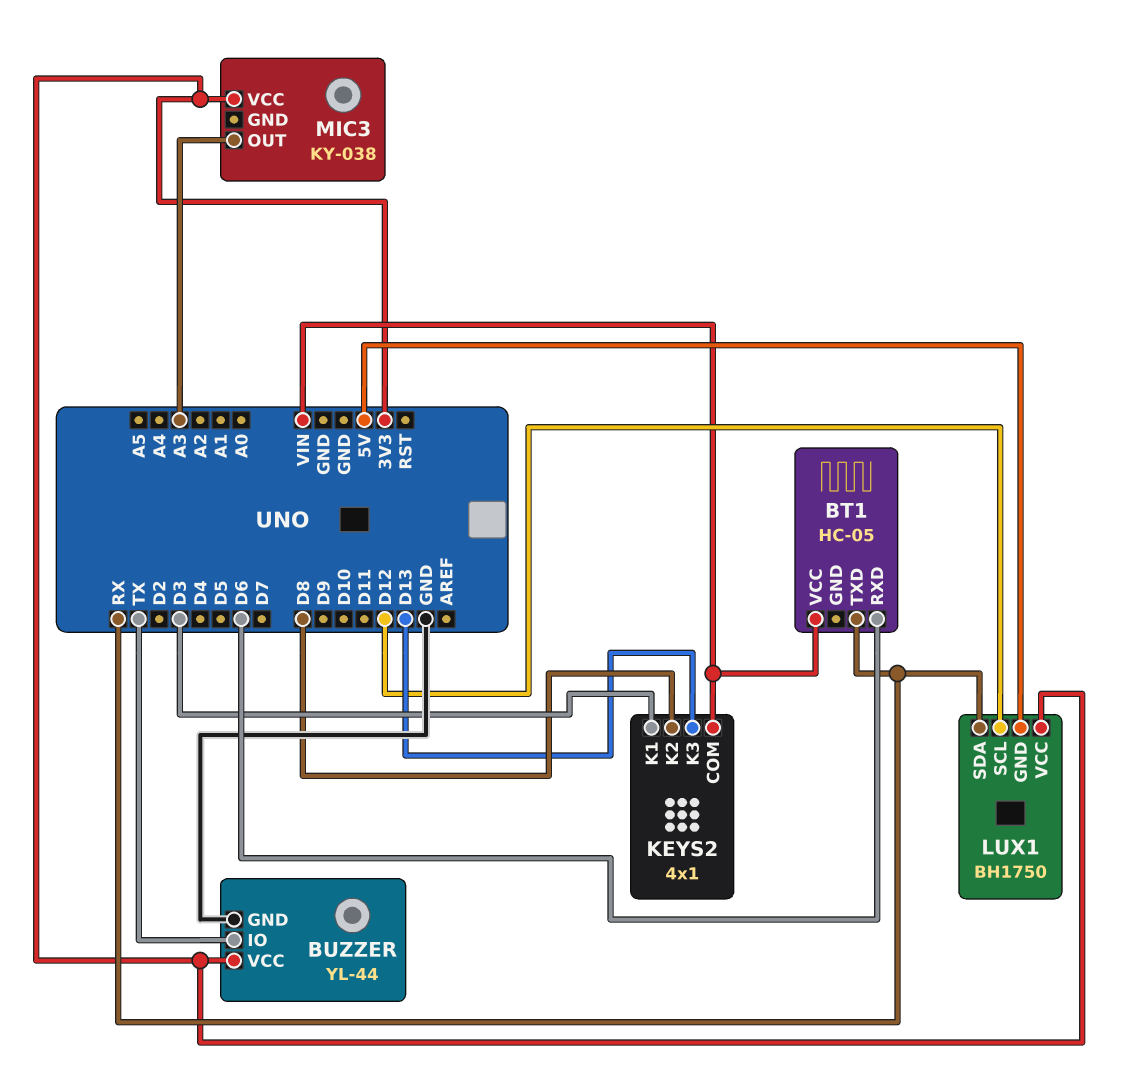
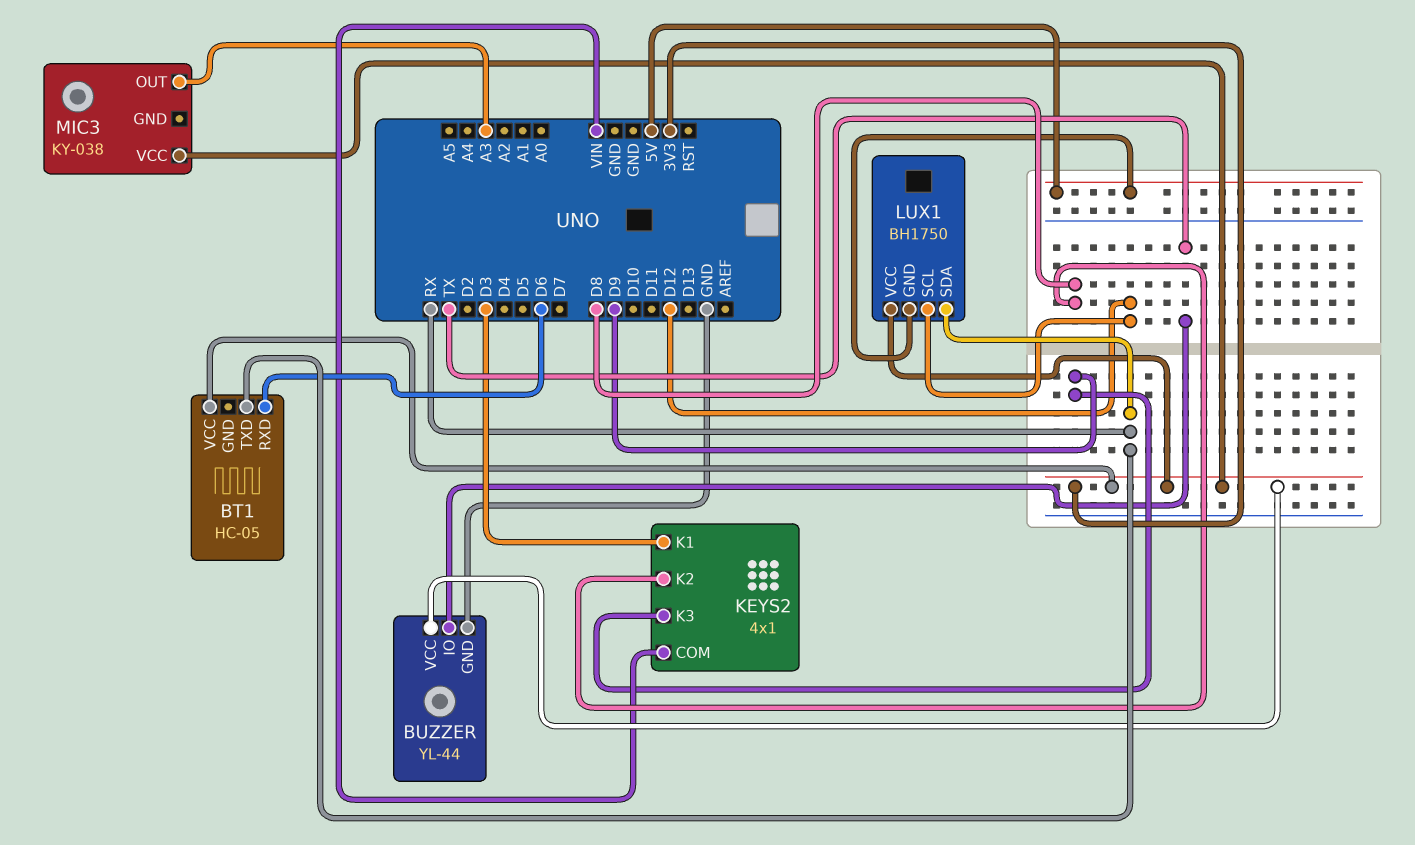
BT1 pin VCC: VIN -> 3V3
KEYS2 pin K3: D13 -> D9

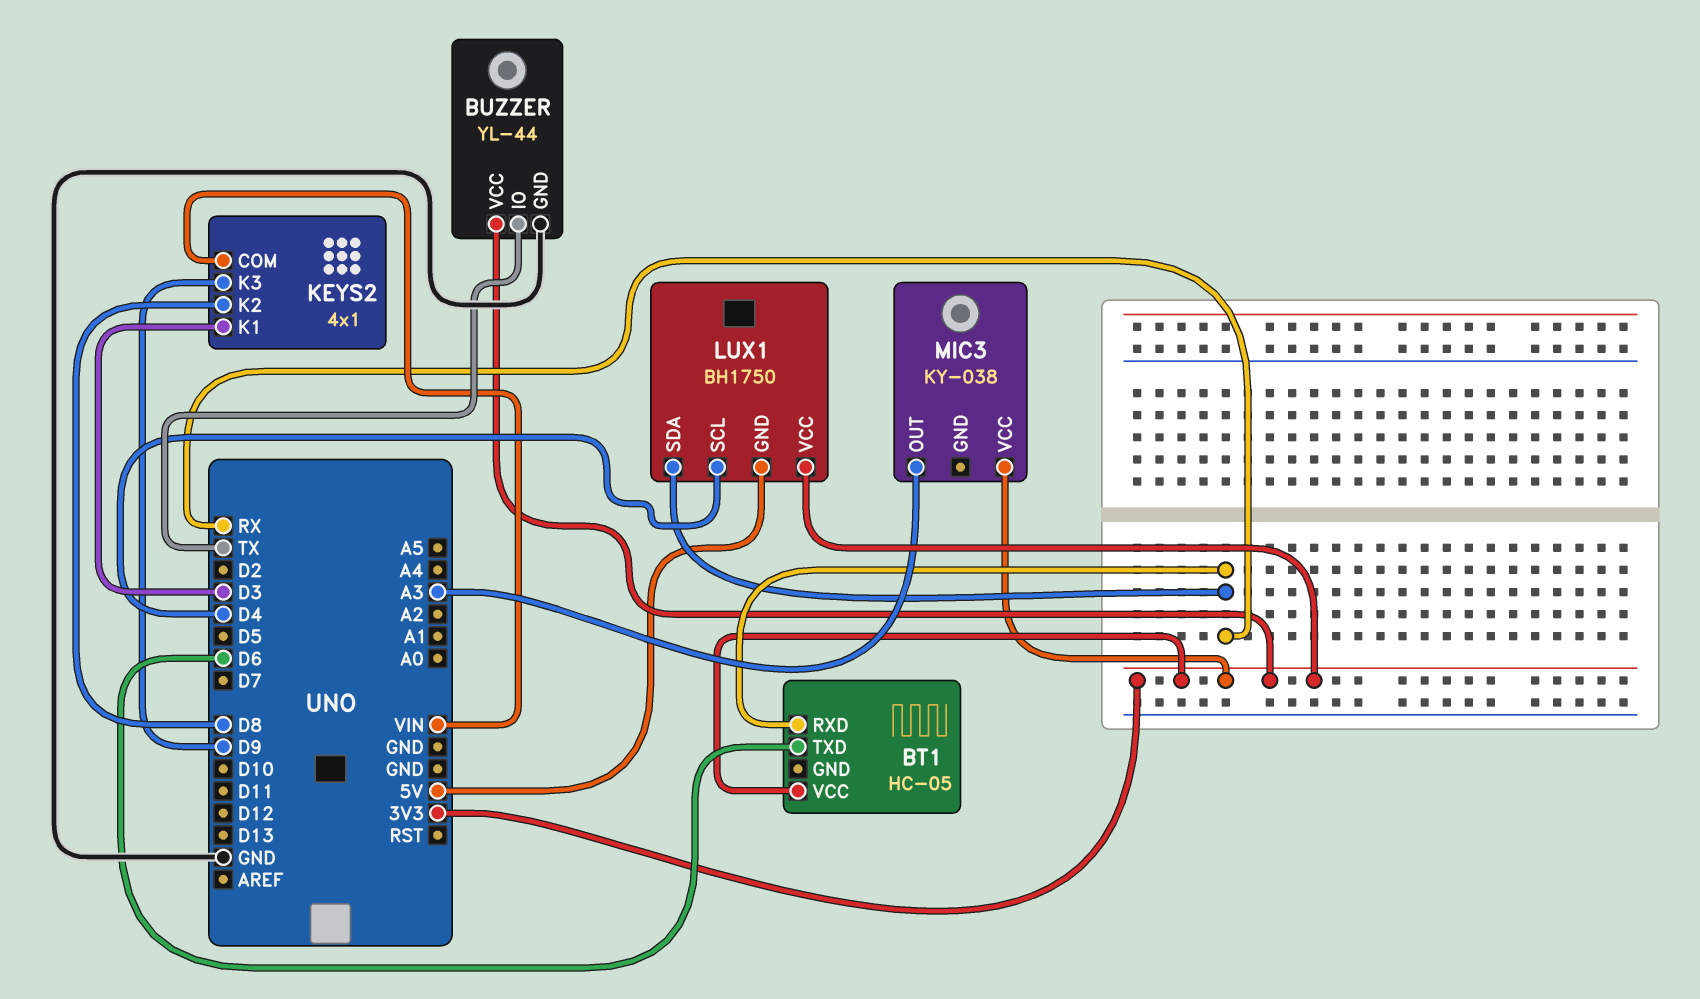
BT1 pin RXD: D6 -> RX
BT1 pin TXD: RX -> D6
LUX1 pin SCL: D12 -> D4

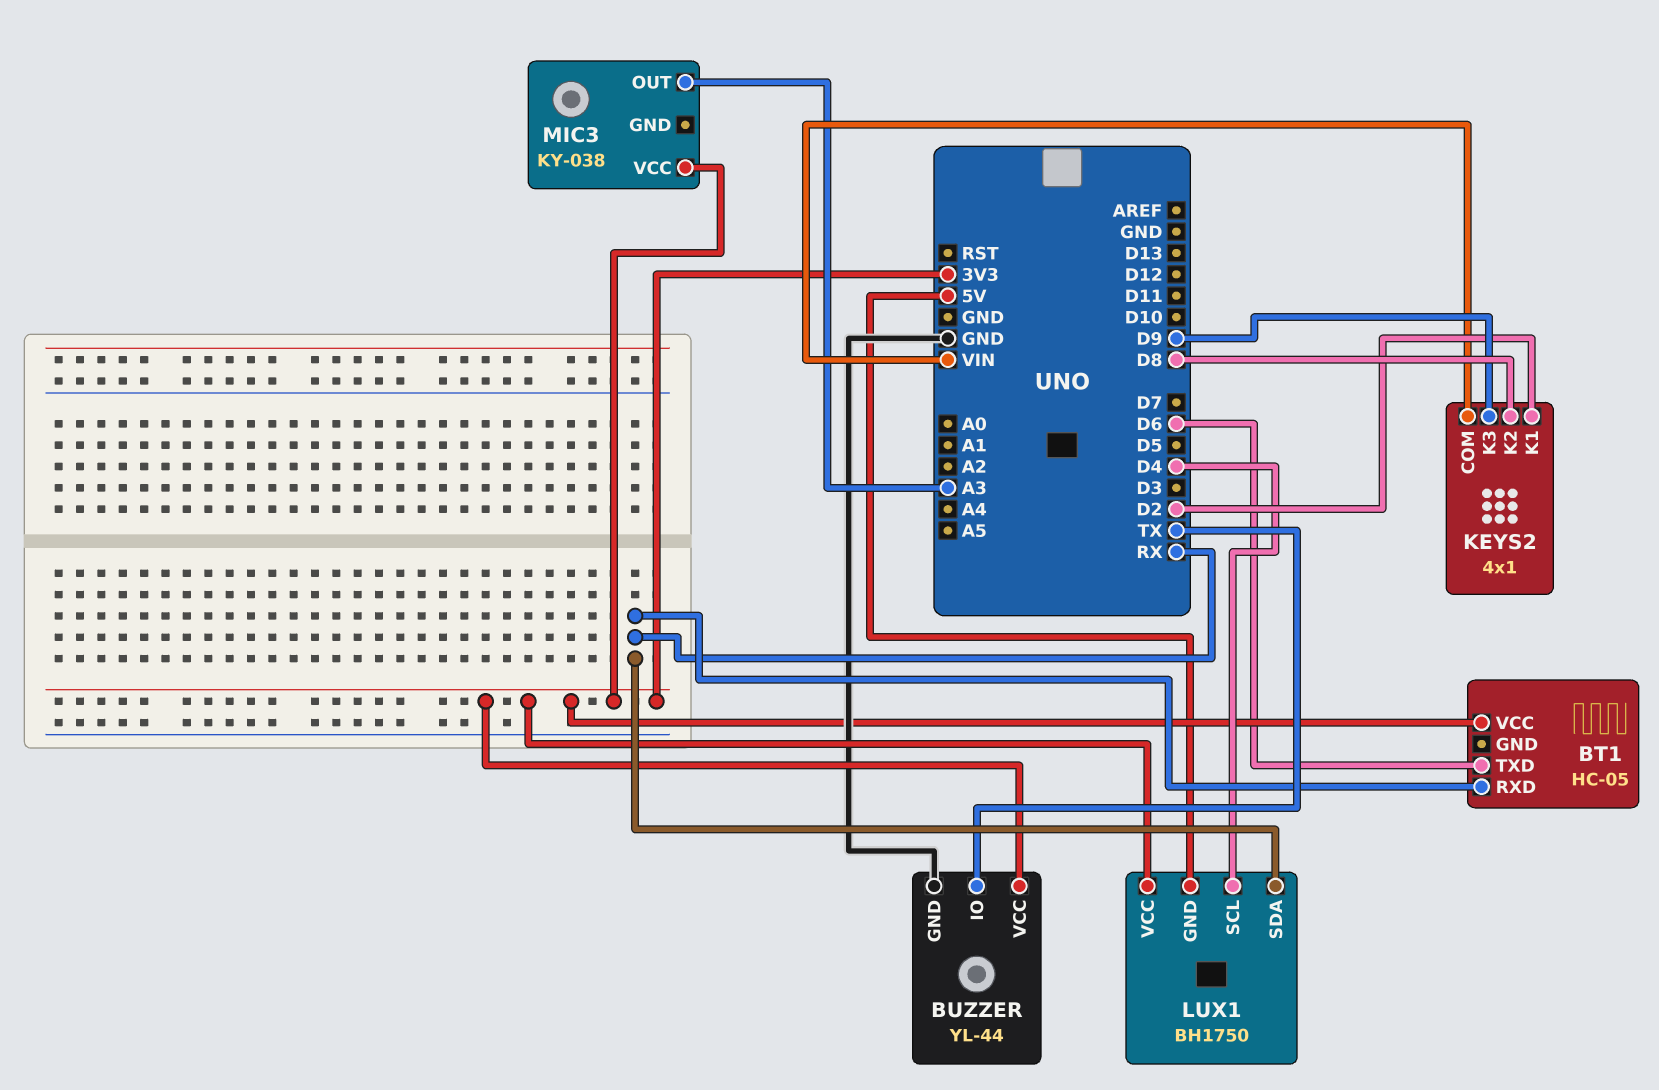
KEYS2 pin K1: D3 -> D2

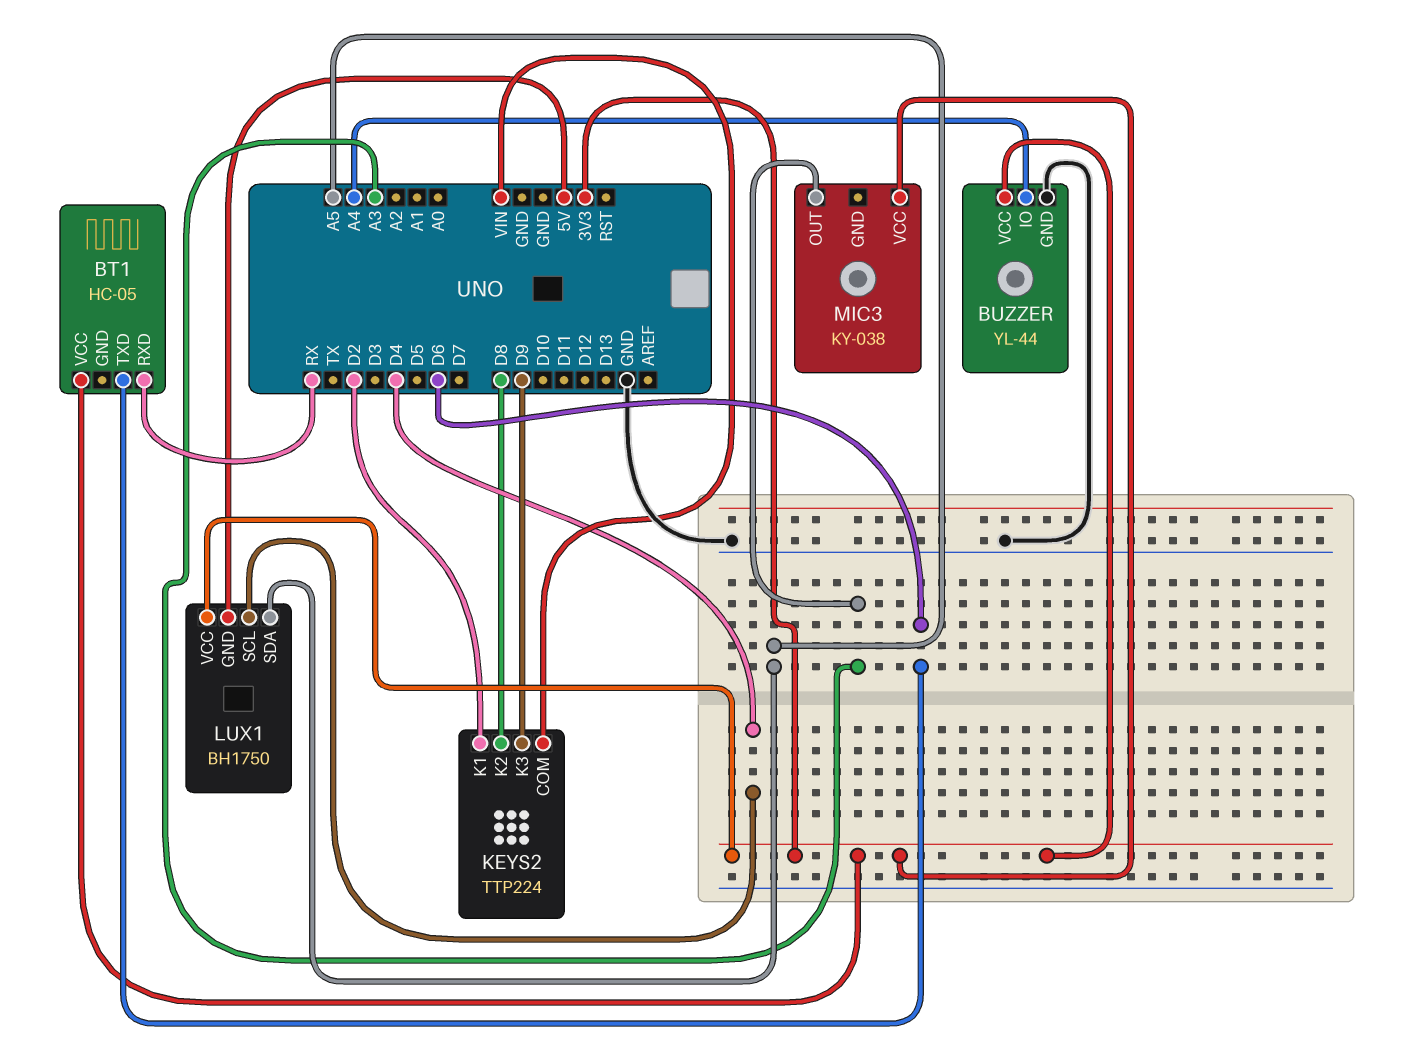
BUZZER pin IO: TX -> A4
KEYS2: 4x1 -> TTP224
LUX1 pin SDA: RX -> A5

